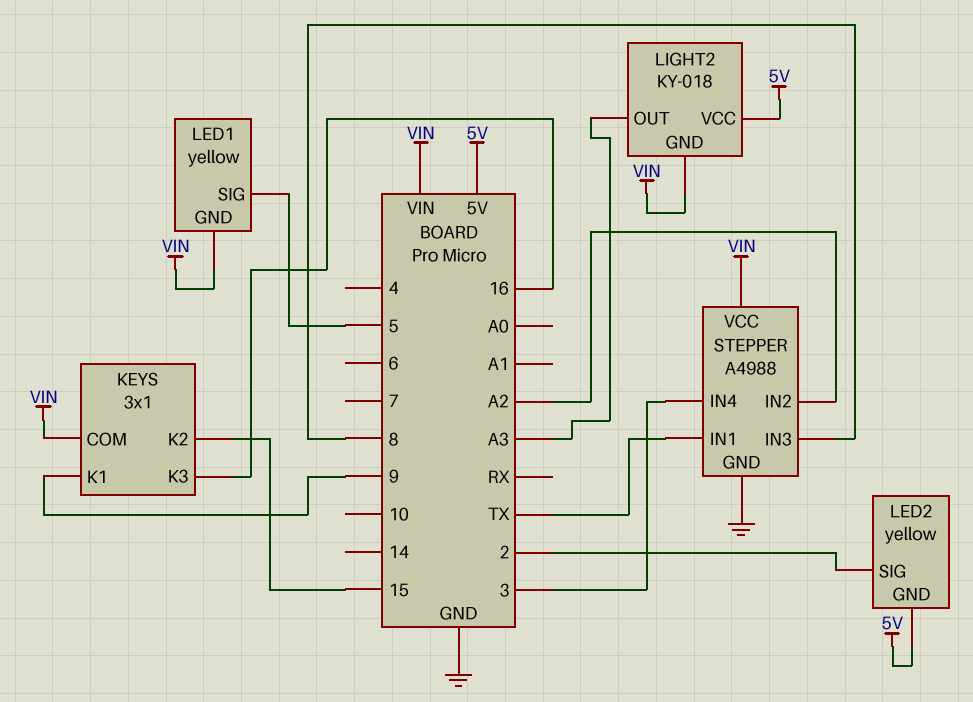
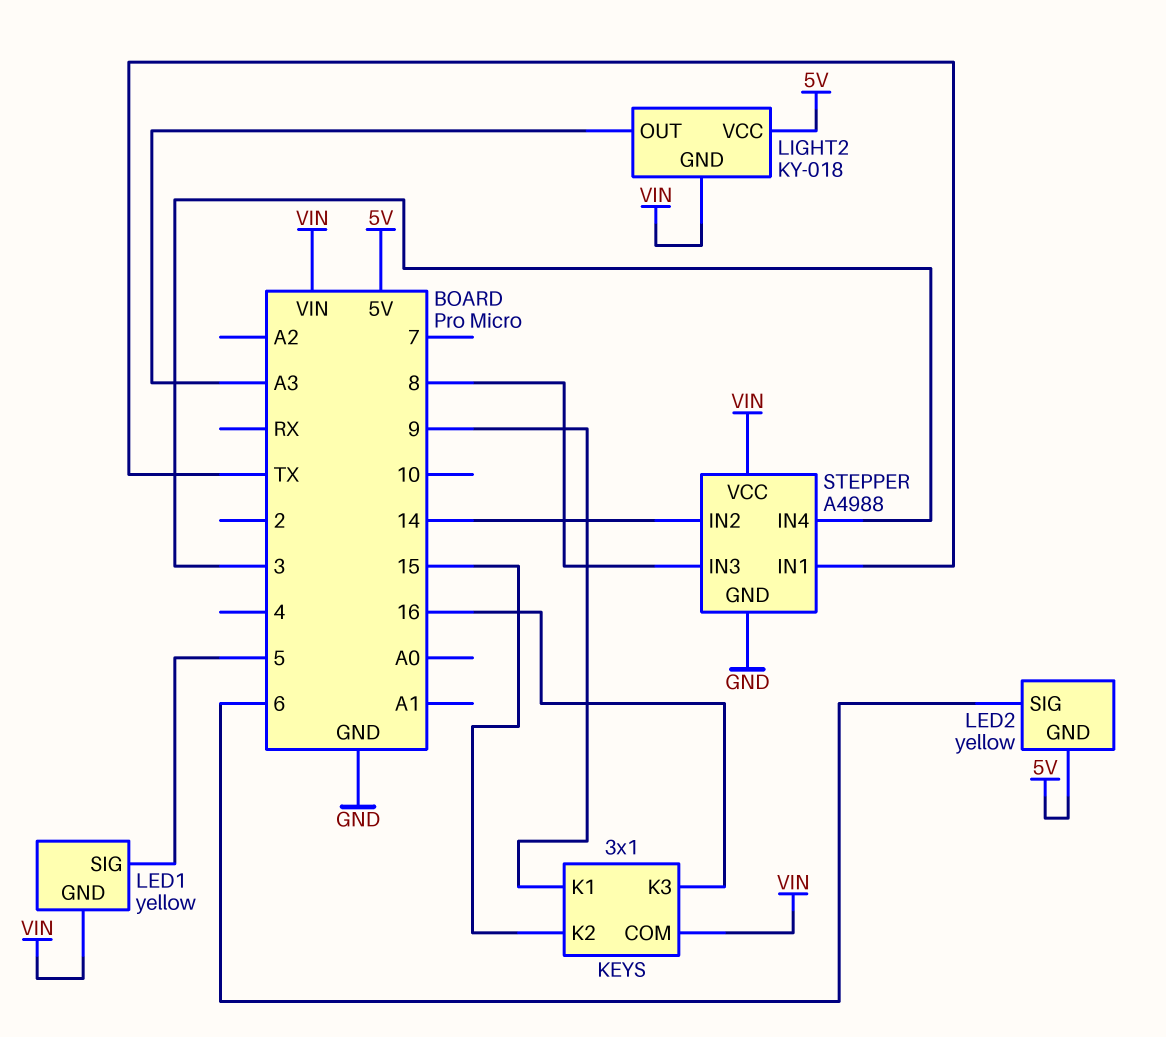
LED2 pin SIG: 2 -> 6
STEPPER pin IN2: A2 -> 14

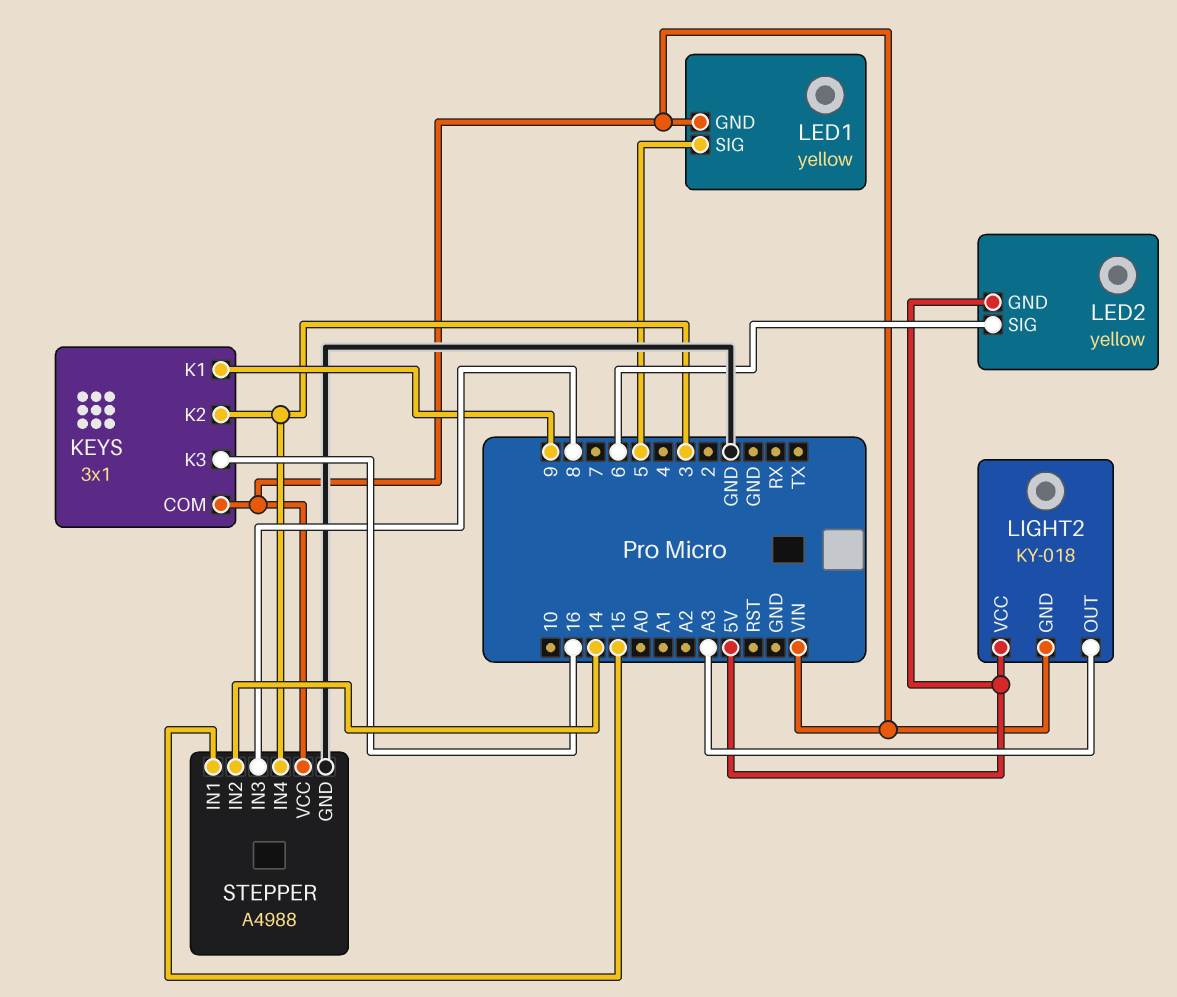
KEYS pin K2: 15 -> 3
STEPPER pin IN1: TX -> 15

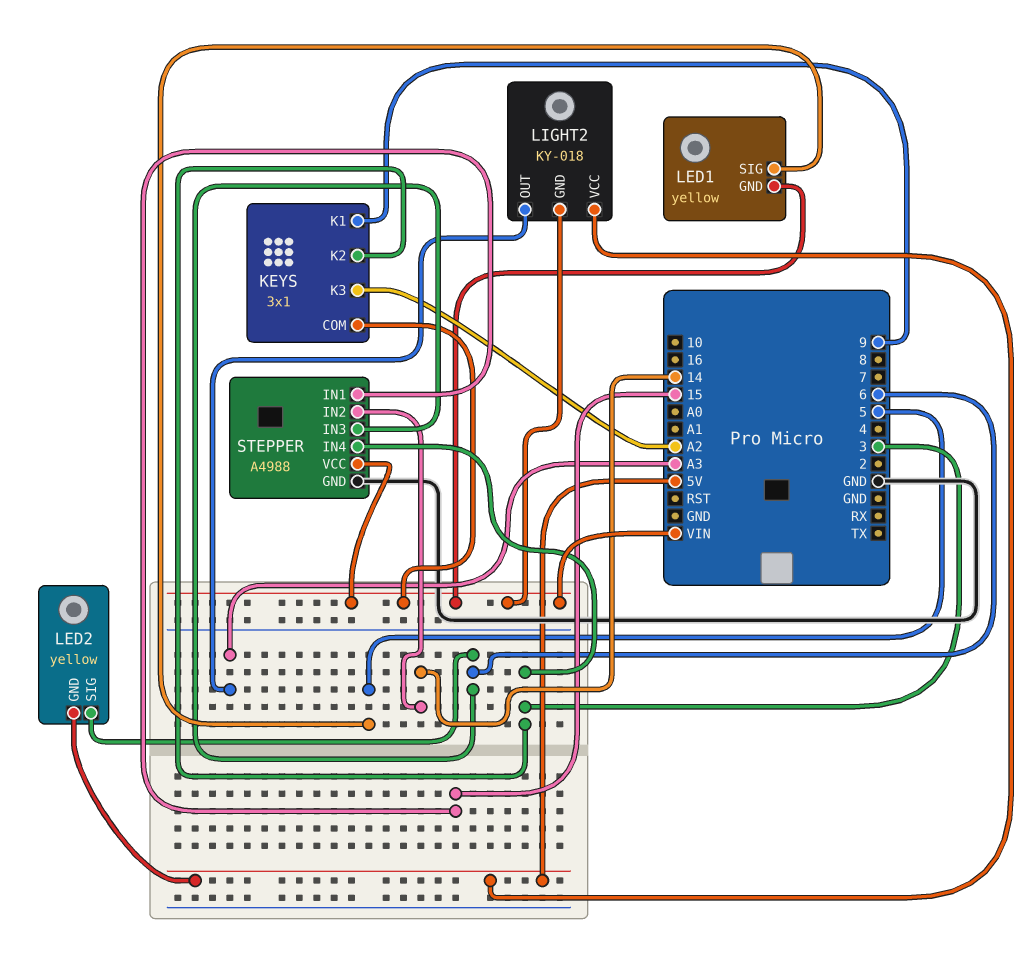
KEYS pin K3: 16 -> A2
STEPPER pin IN3: 8 -> 6

